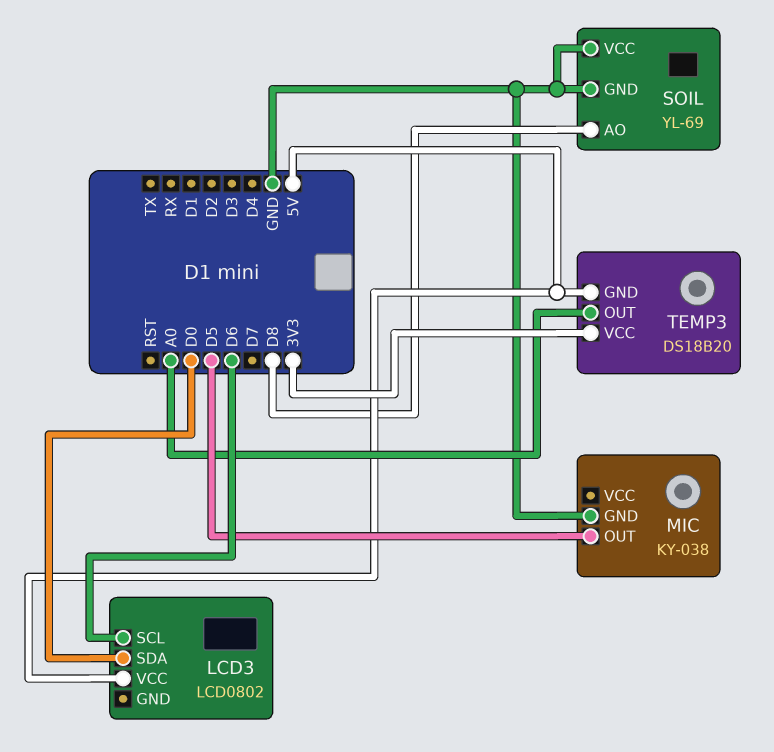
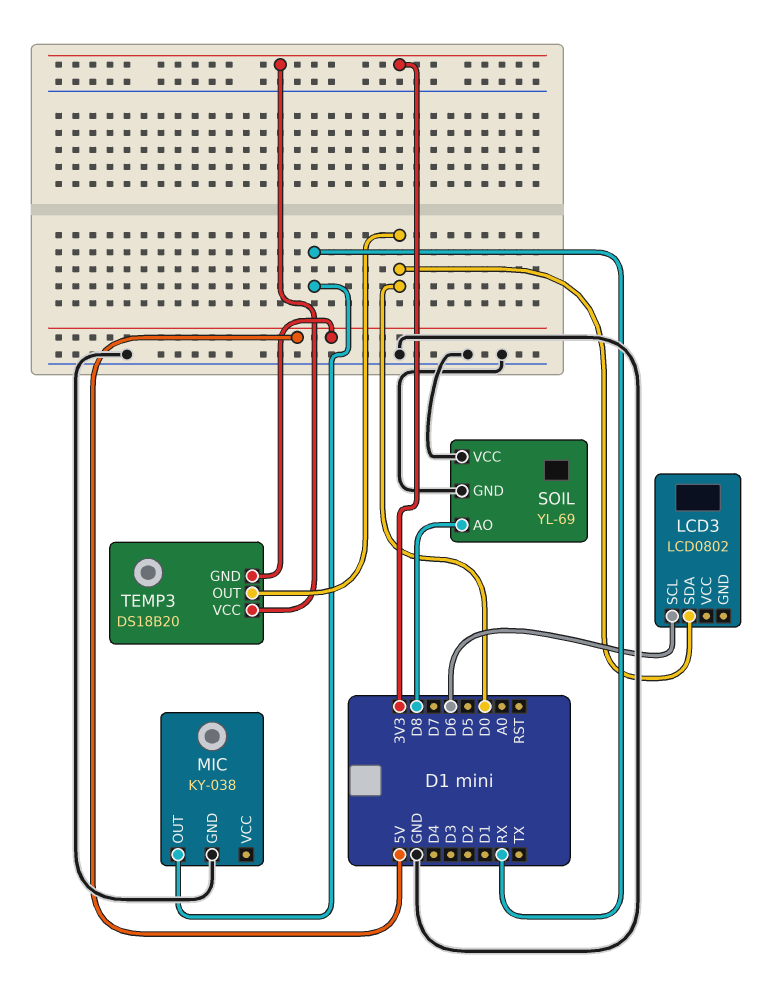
LCD3 pin VCC: 5V -> none
MIC pin OUT: D5 -> RX
TEMP3 pin OUT: A0 -> D0

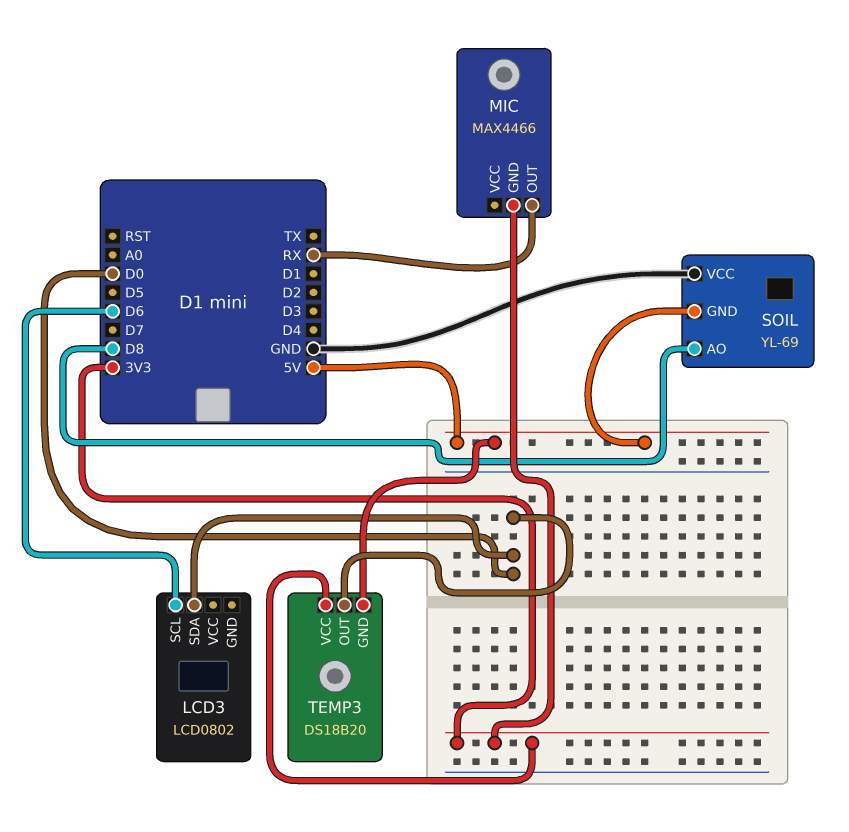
MIC: KY-038 -> MAX4466
MIC pin GND: GND -> 3V3
SOIL pin GND: GND -> 5V

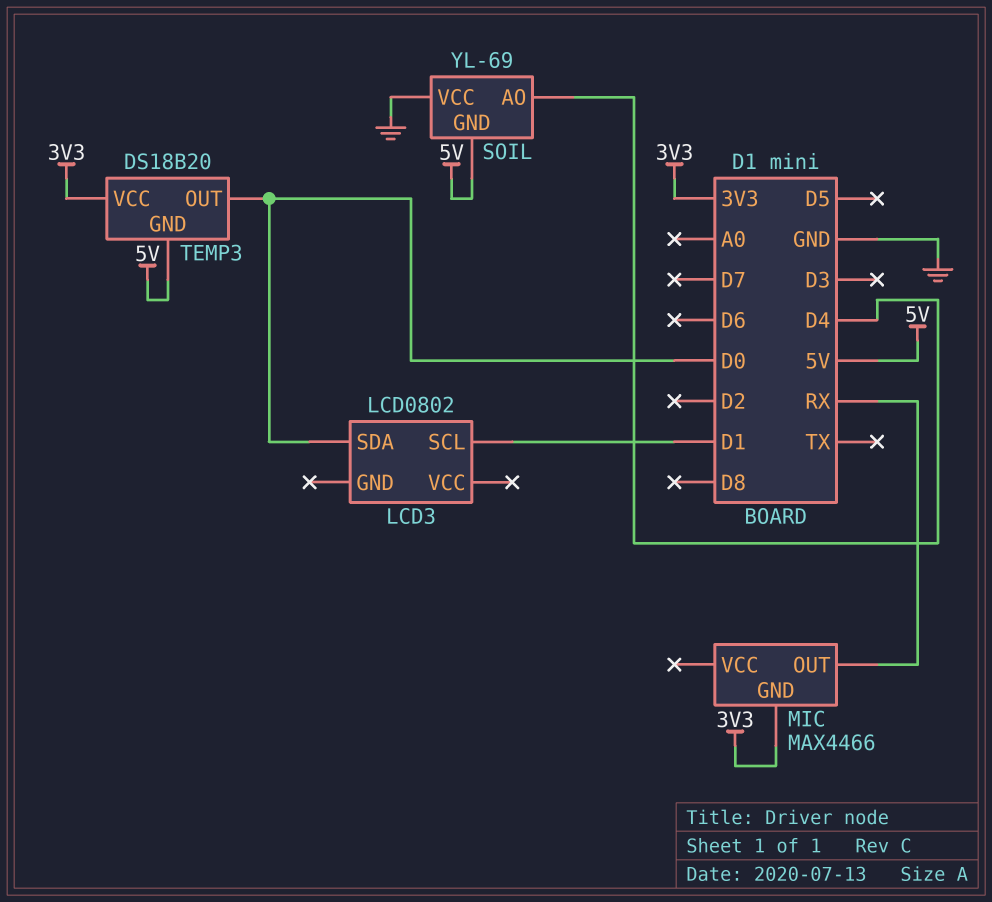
LCD3 pin SCL: D6 -> D1
SOIL pin AO: D8 -> D4

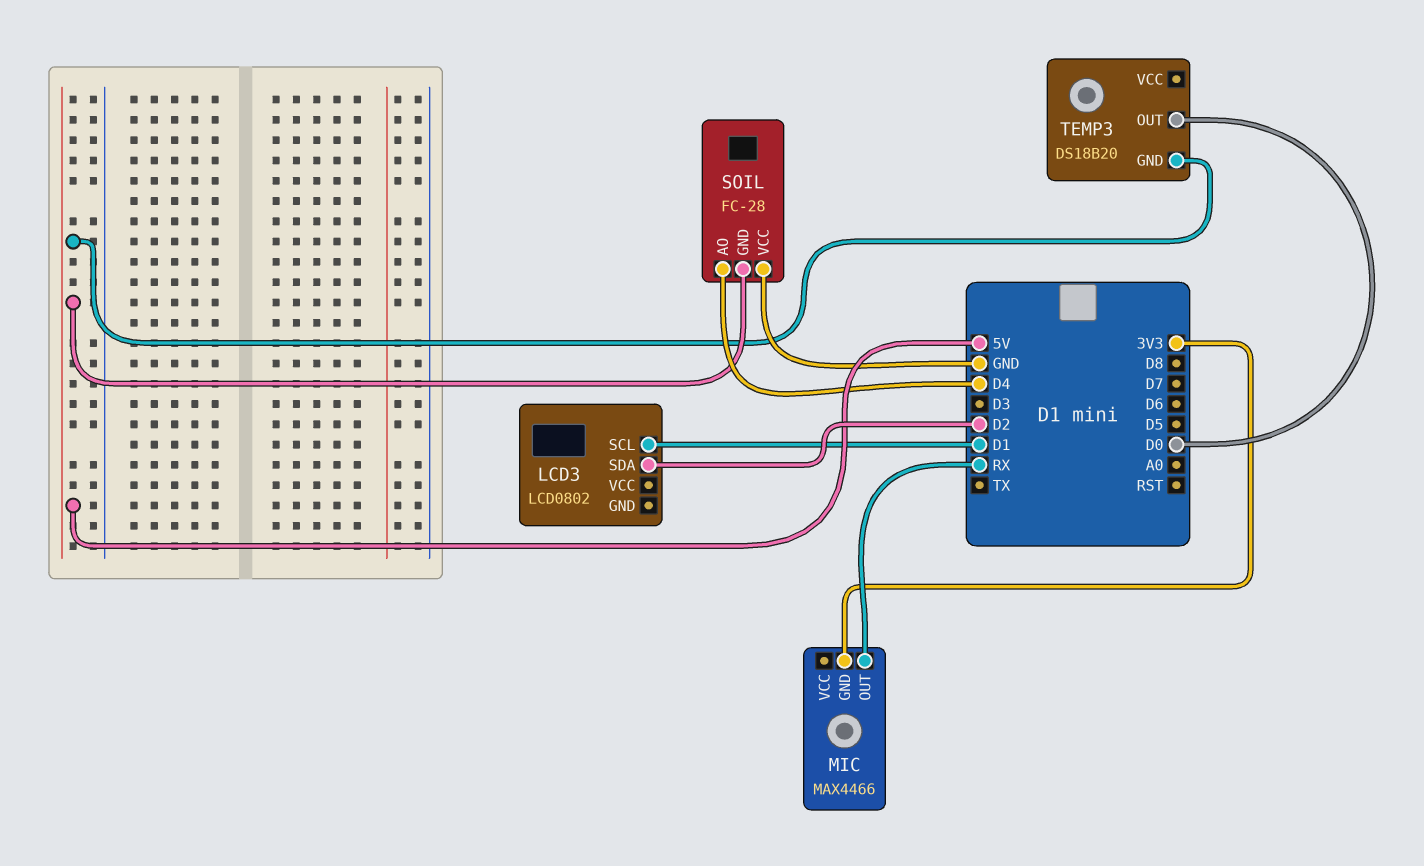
LCD3 pin SDA: D0 -> D2
SOIL: YL-69 -> FC-28
TEMP3 pin VCC: 3V3 -> none

